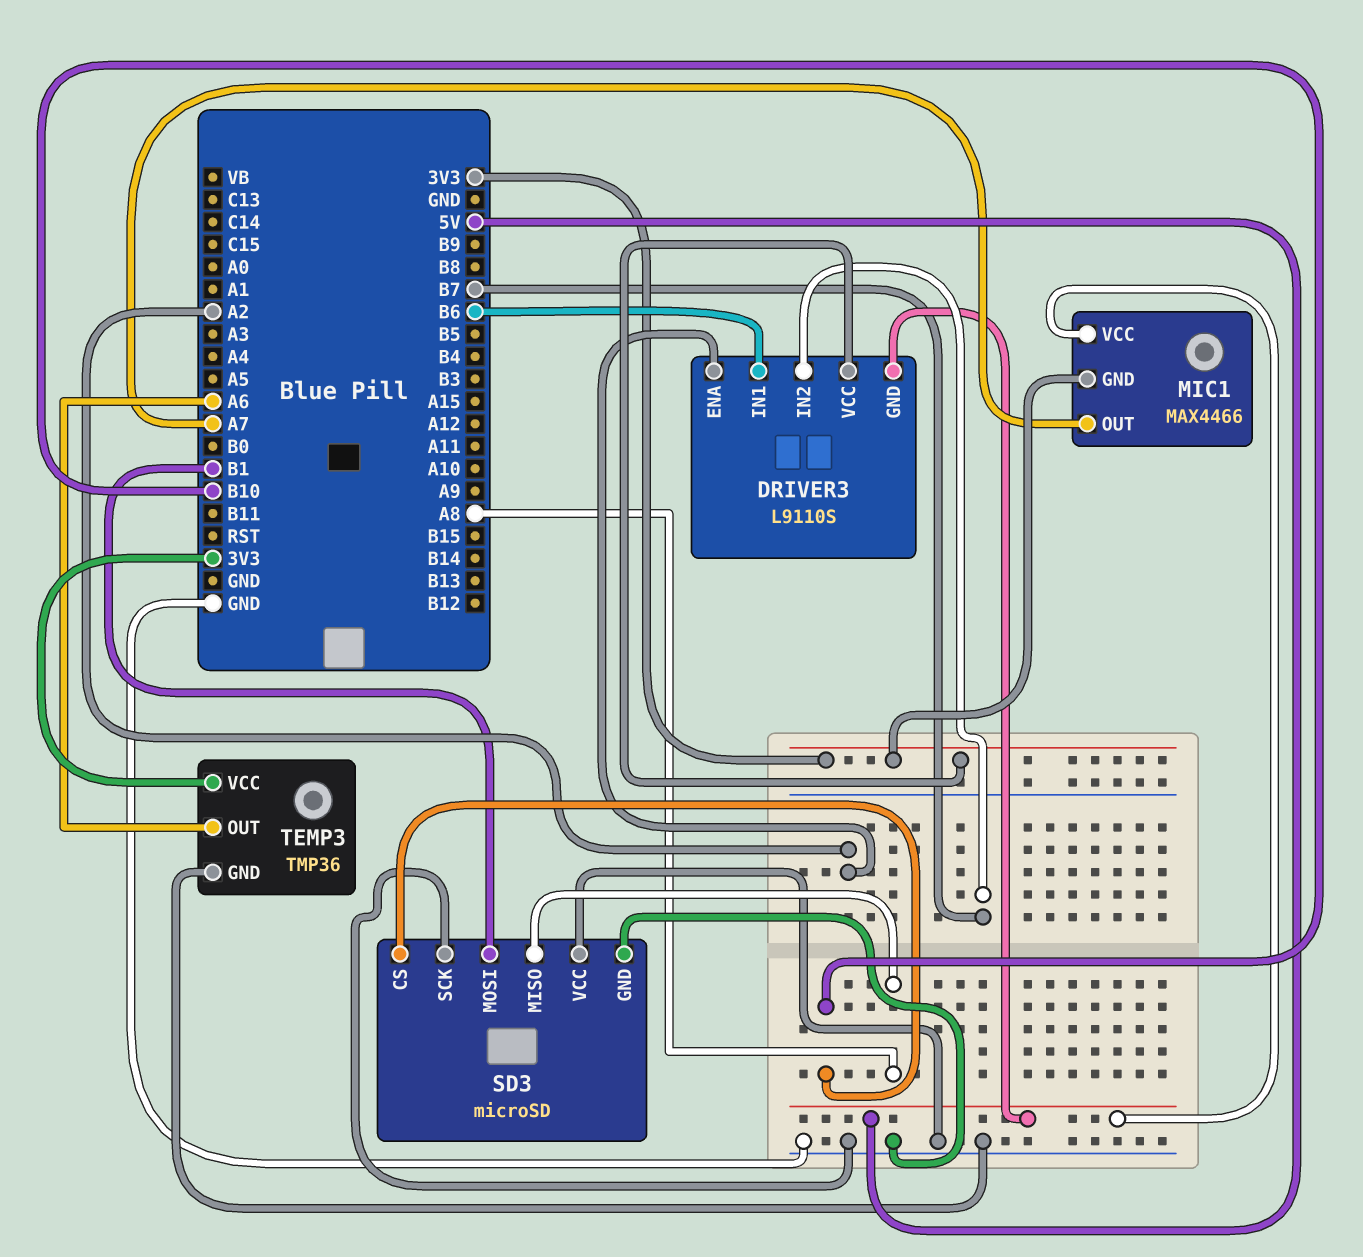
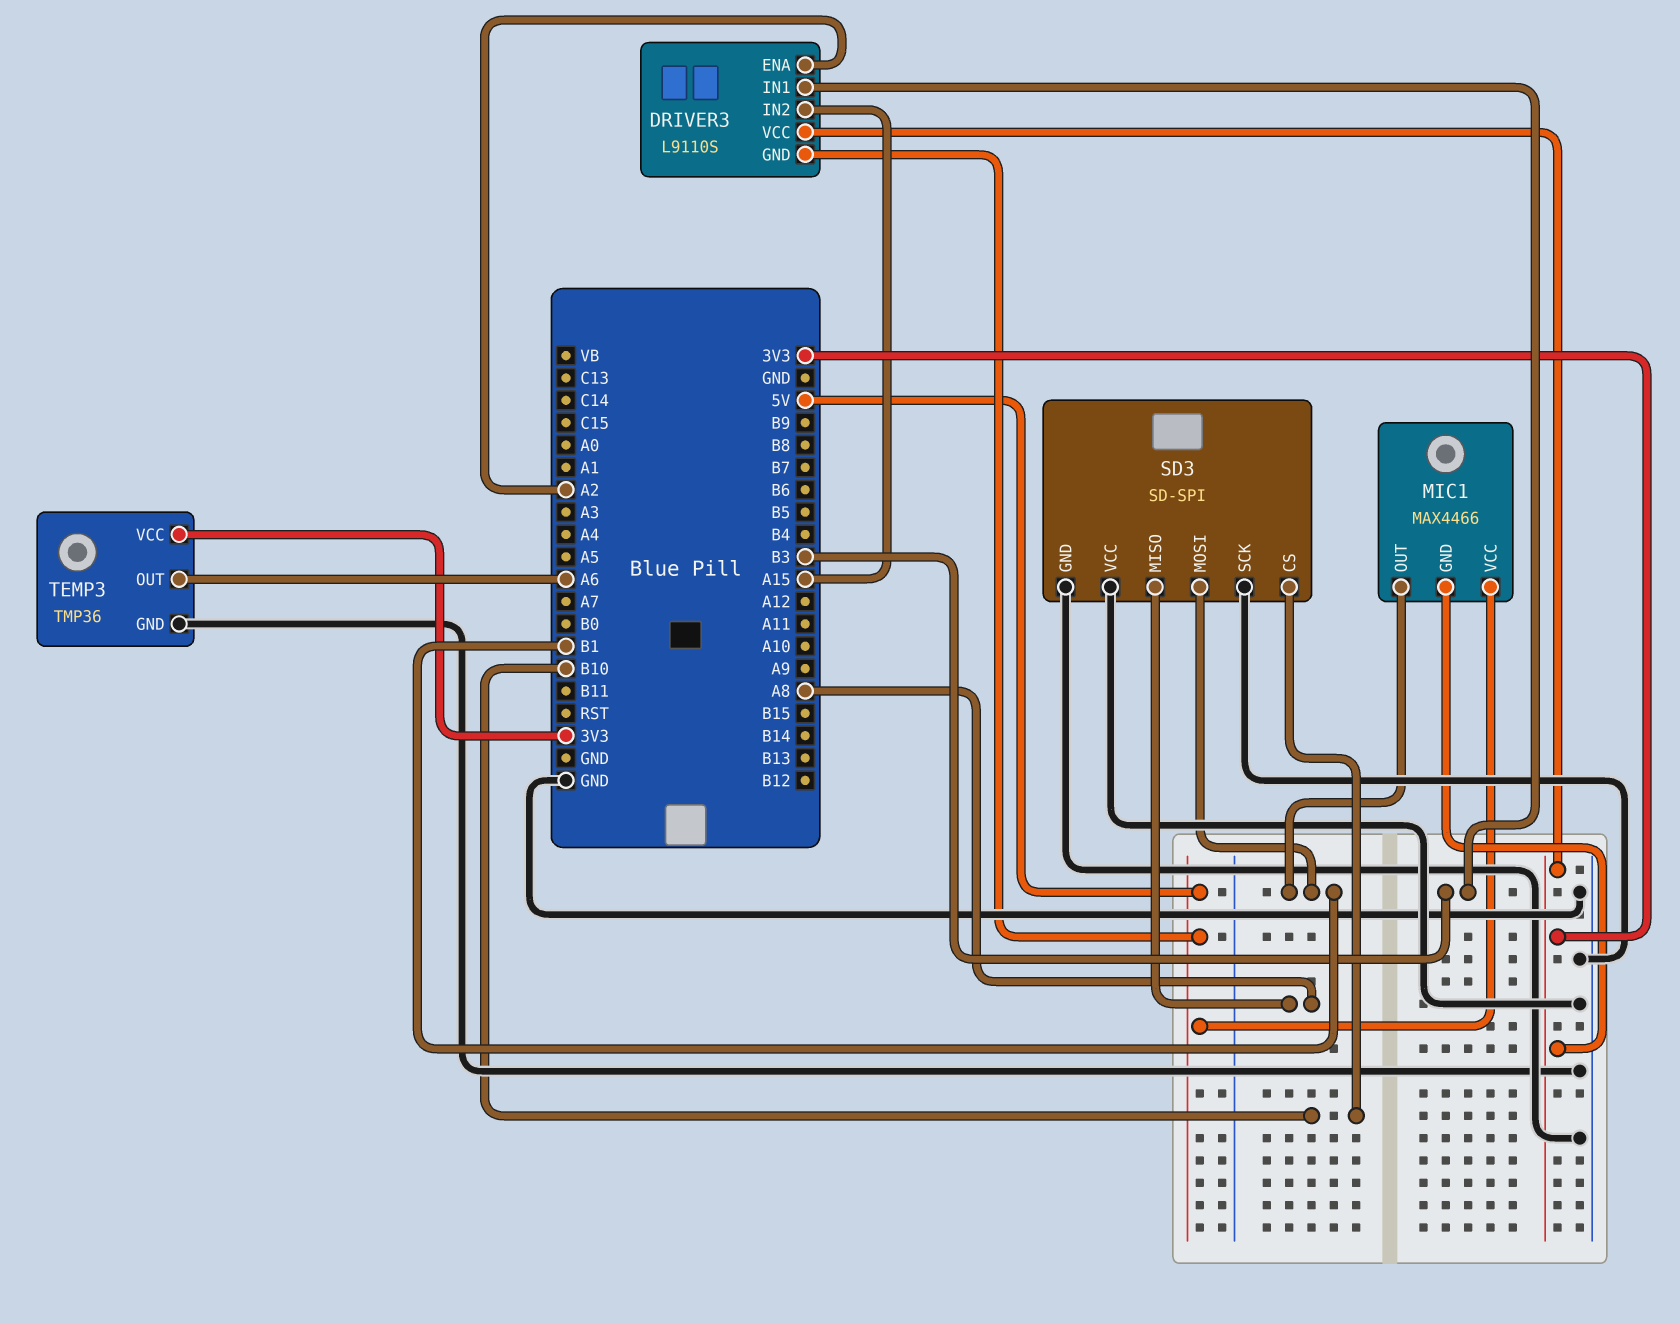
DRIVER3 pin IN1: B6 -> B3
DRIVER3 pin IN2: B7 -> A15
MIC1 pin OUT: A7 -> B1
SD3: microSD -> SD-SPI

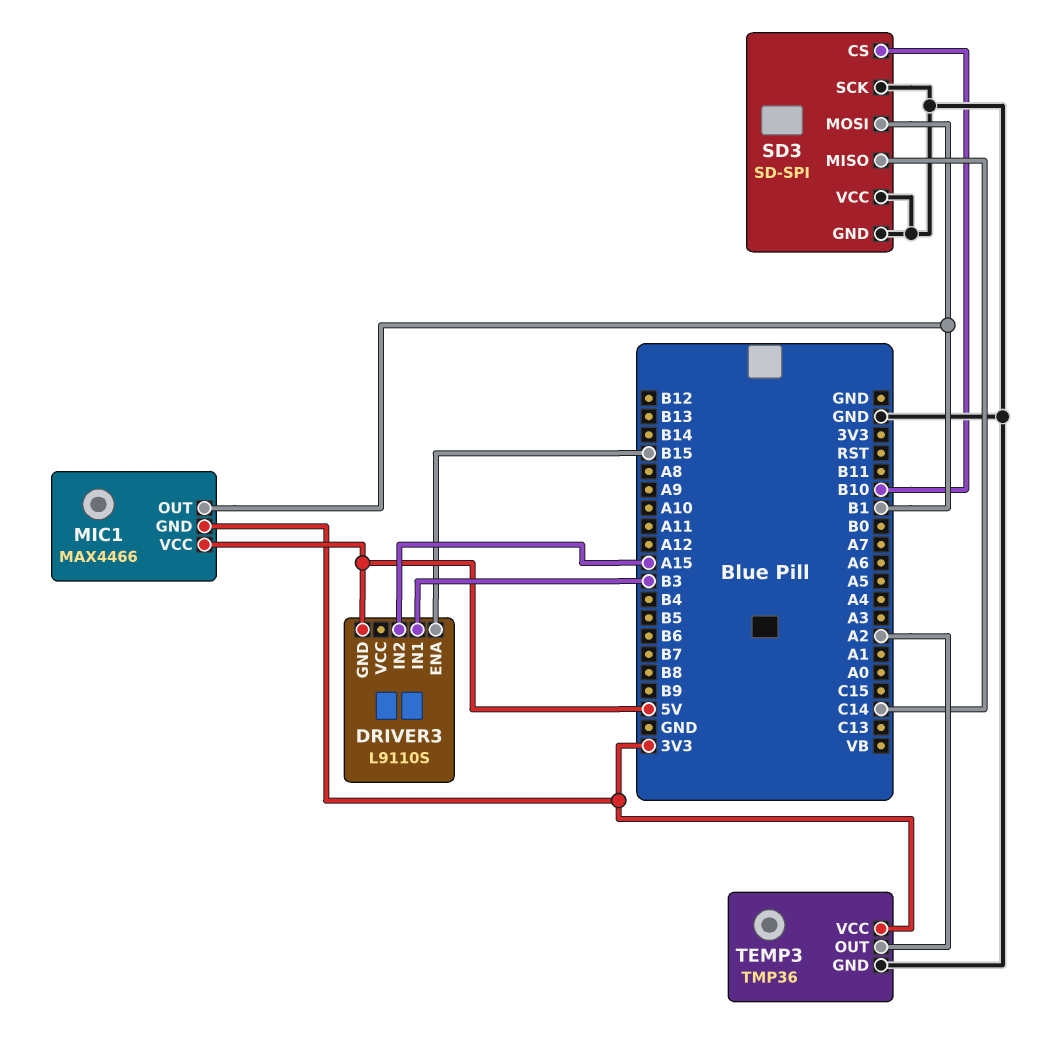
DRIVER3 pin ENA: A2 -> B15
DRIVER3 pin VCC: 3V3 -> none
SD3 pin MISO: A8 -> C14
TEMP3 pin OUT: A6 -> A2

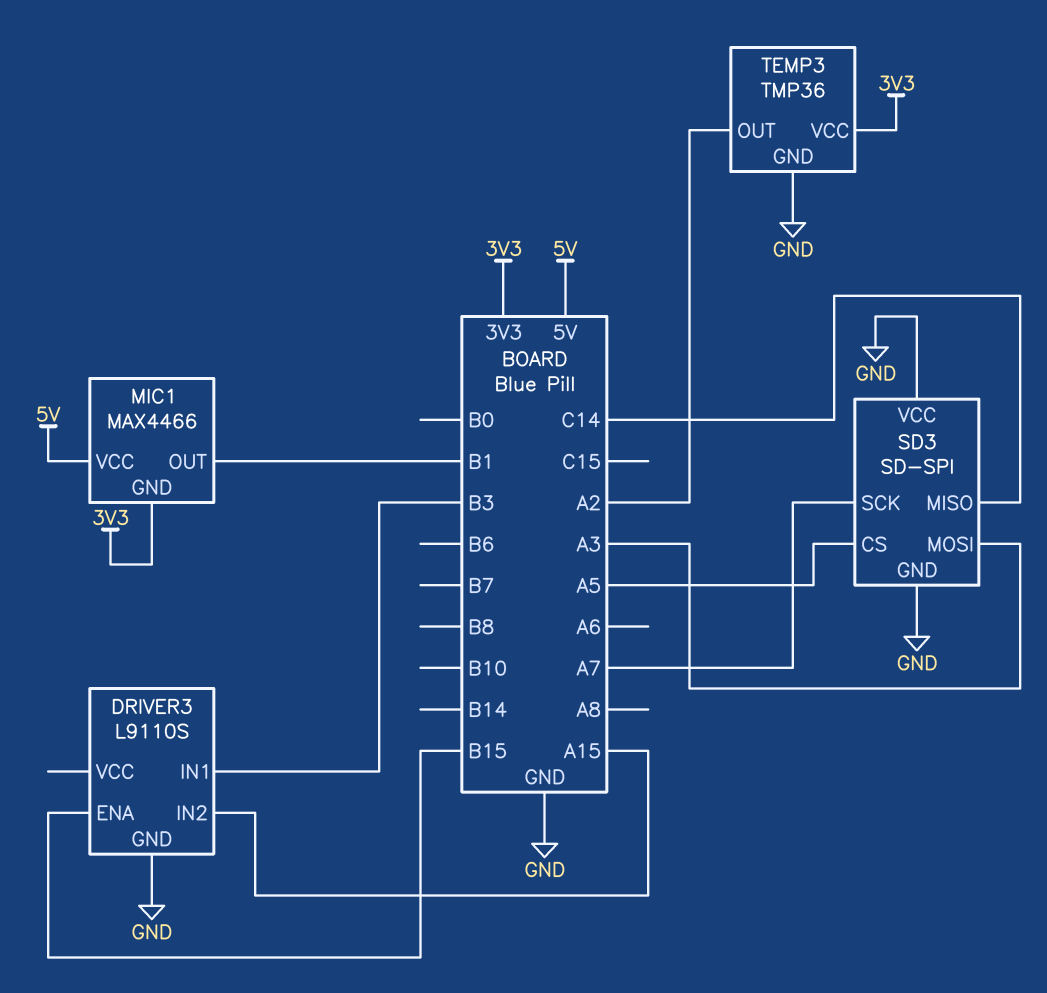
DRIVER3 pin GND: 5V -> GND
SD3 pin CS: B10 -> A5
SD3 pin MOSI: B1 -> A3
SD3 pin SCK: GND -> A7

